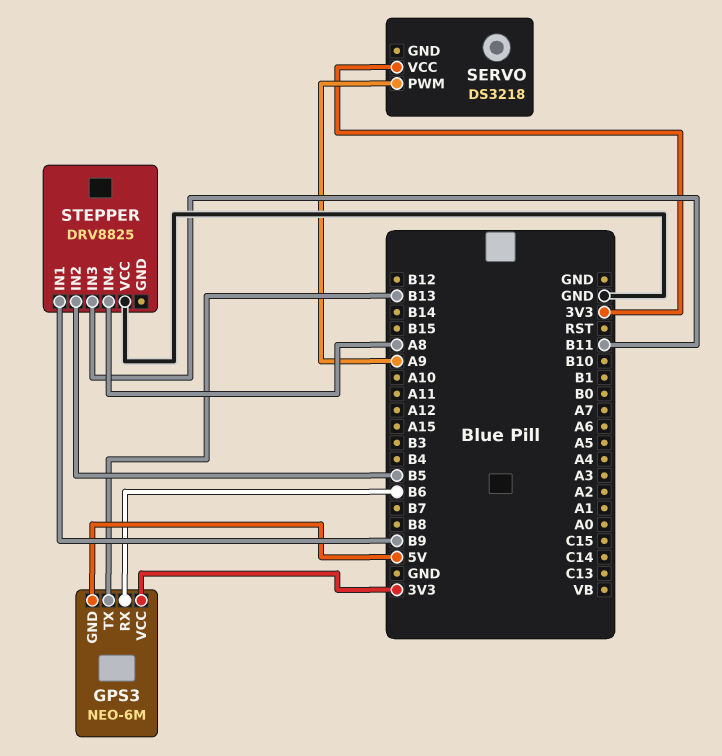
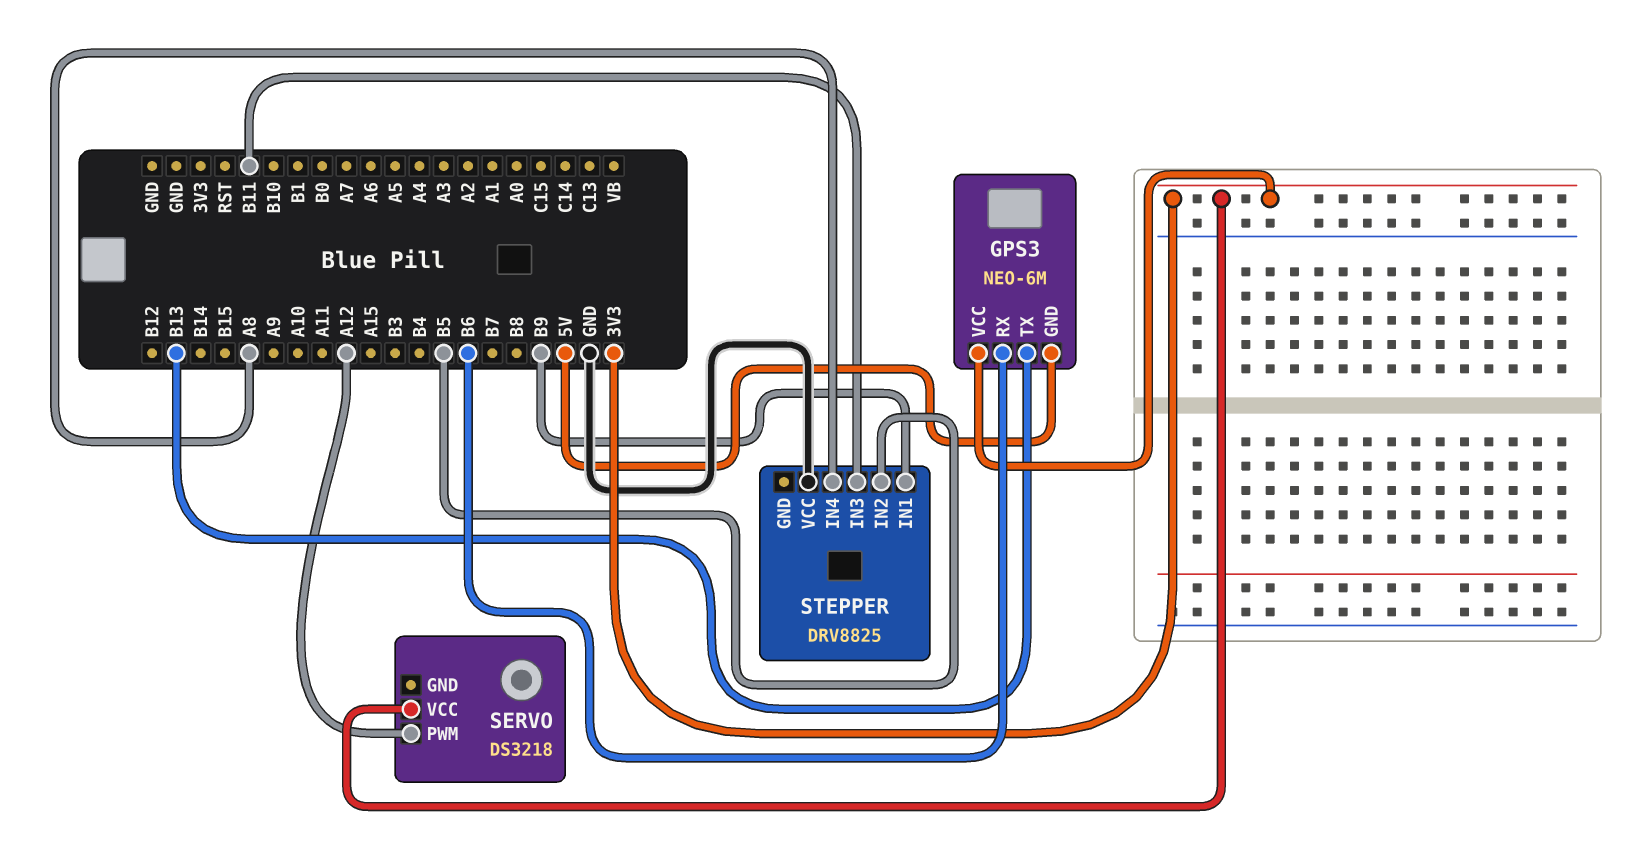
SERVO pin PWM: A9 -> A12

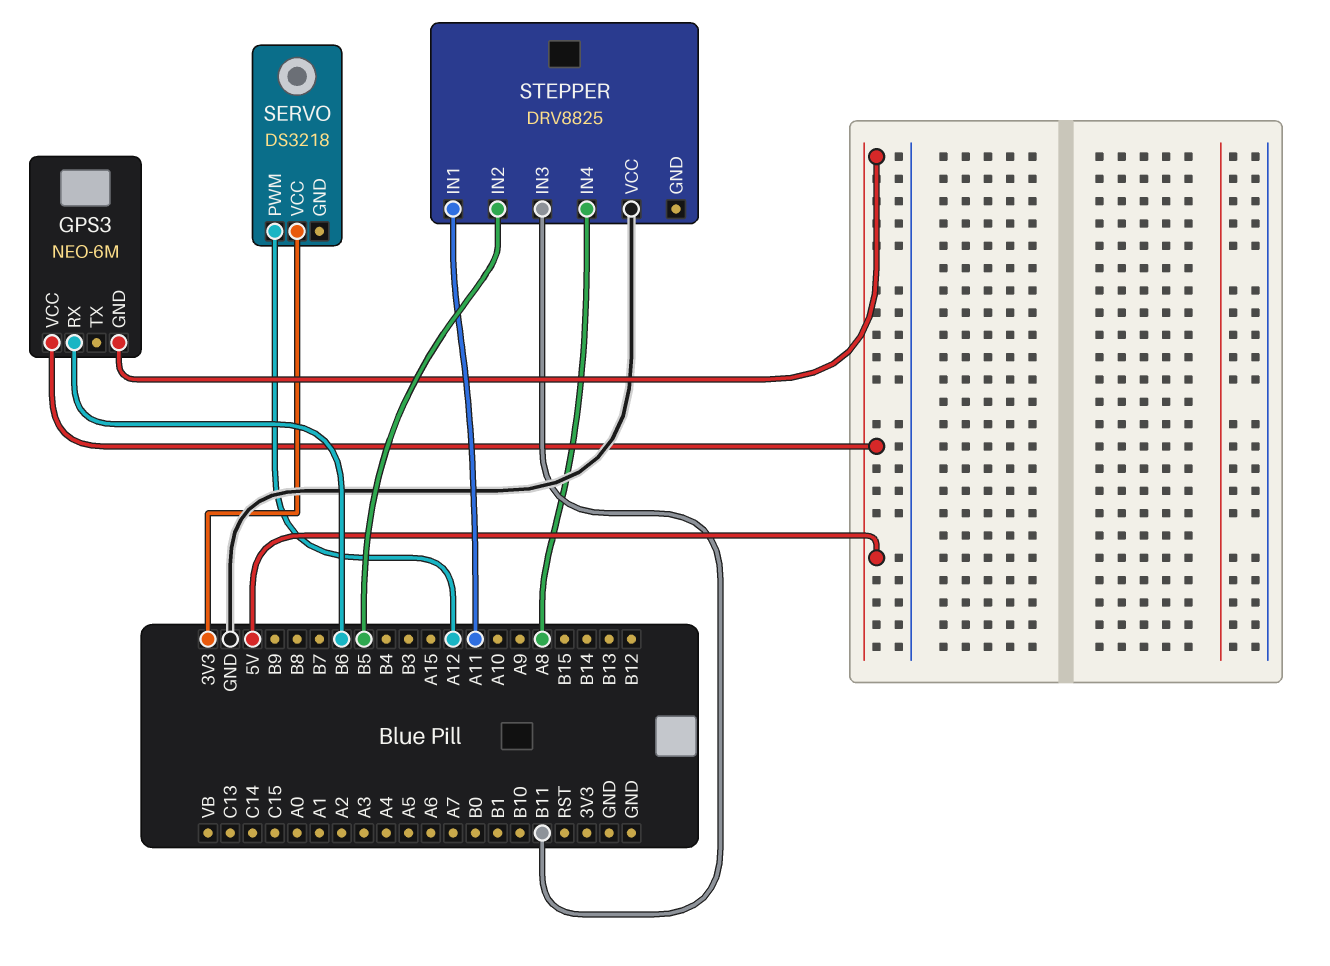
GPS3 pin TX: B13 -> none
GPS3 pin VCC: 3V3 -> 5V
STEPPER pin IN1: B9 -> A11

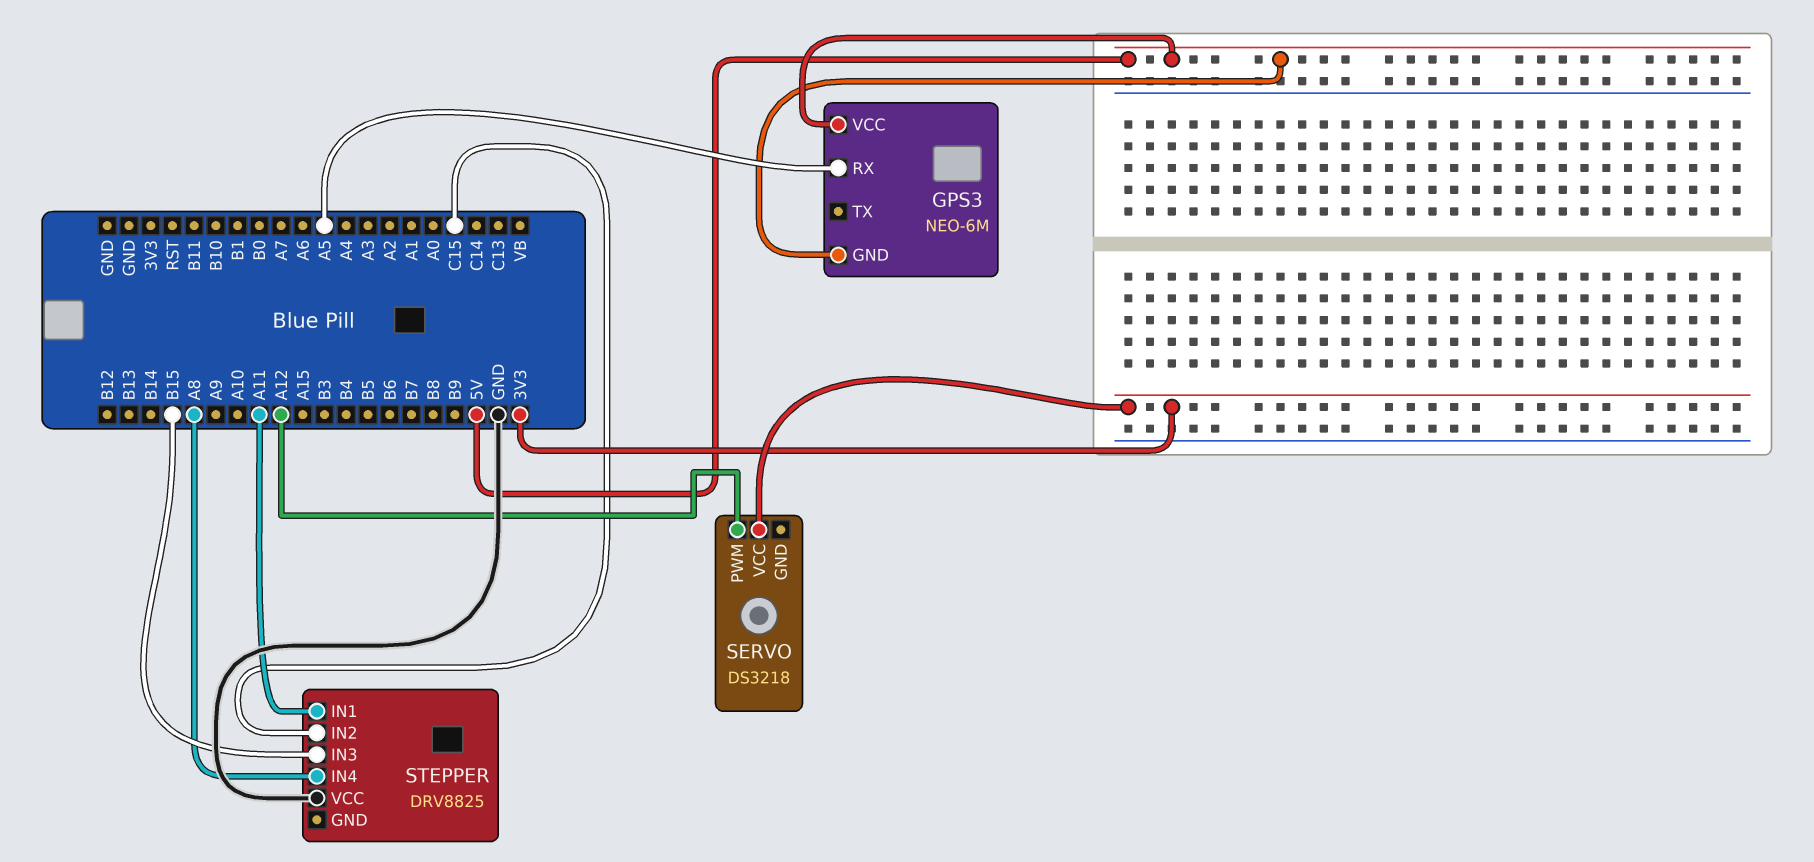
GPS3 pin RX: B6 -> A5
STEPPER pin IN2: B5 -> C15
STEPPER pin IN3: B11 -> B15

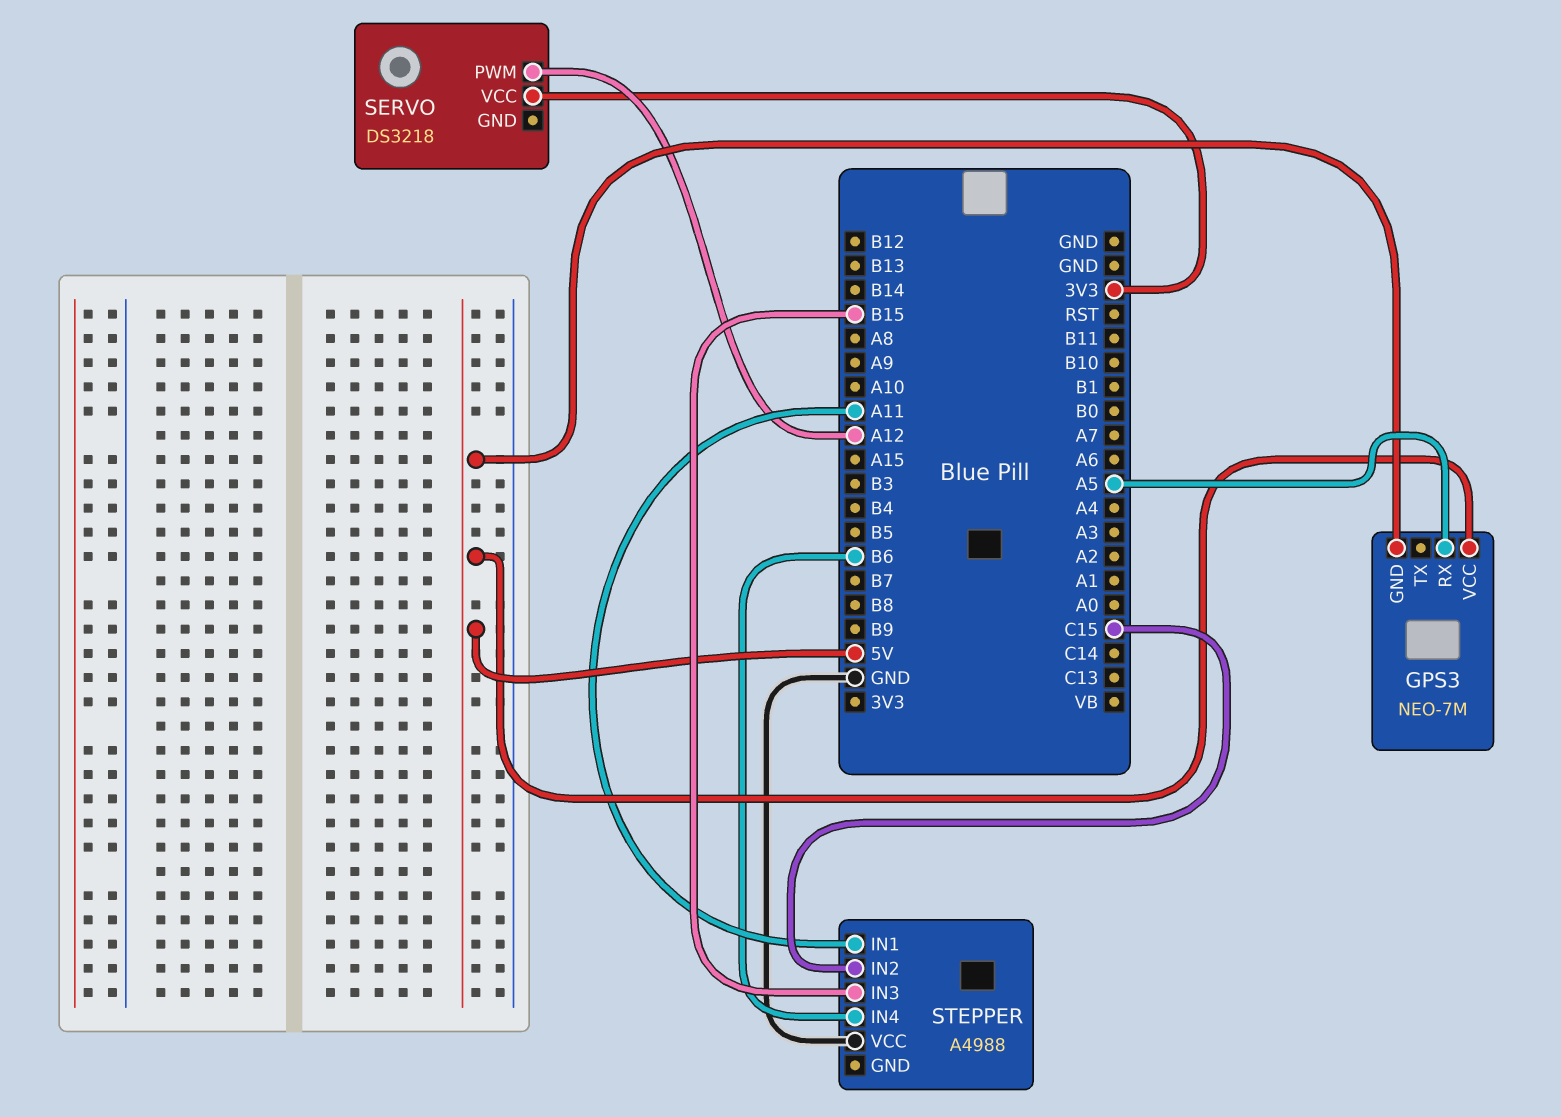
GPS3: NEO-6M -> NEO-7M
STEPPER: DRV8825 -> A4988
STEPPER pin IN4: A8 -> B6

